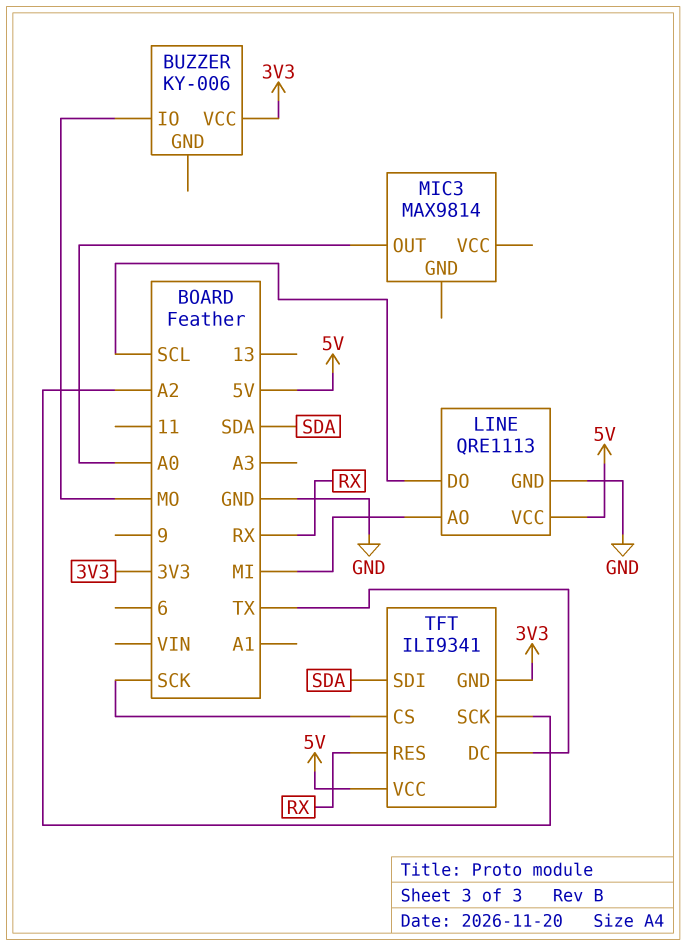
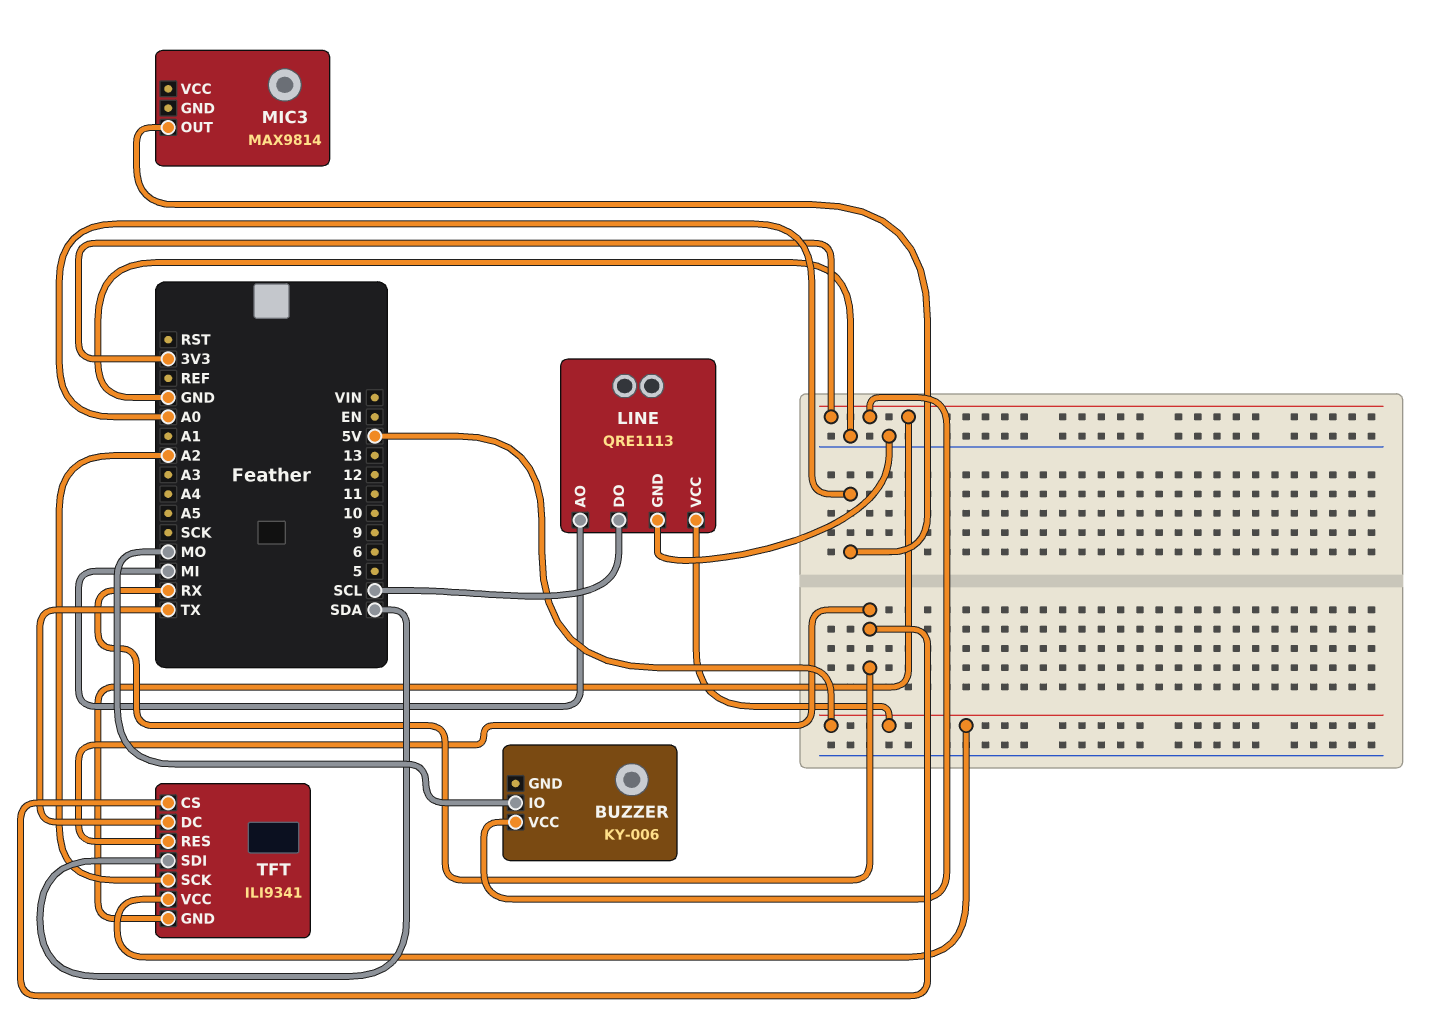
TFT pin CS: SCK -> RX

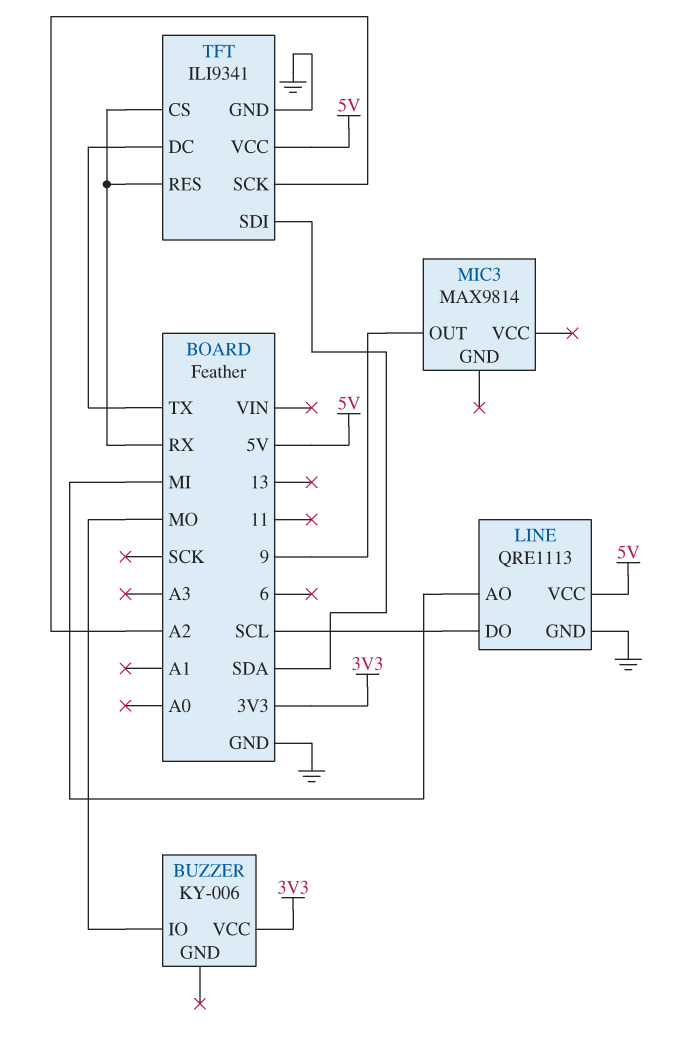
MIC3 pin OUT: A0 -> 9
TFT pin GND: 3V3 -> GND

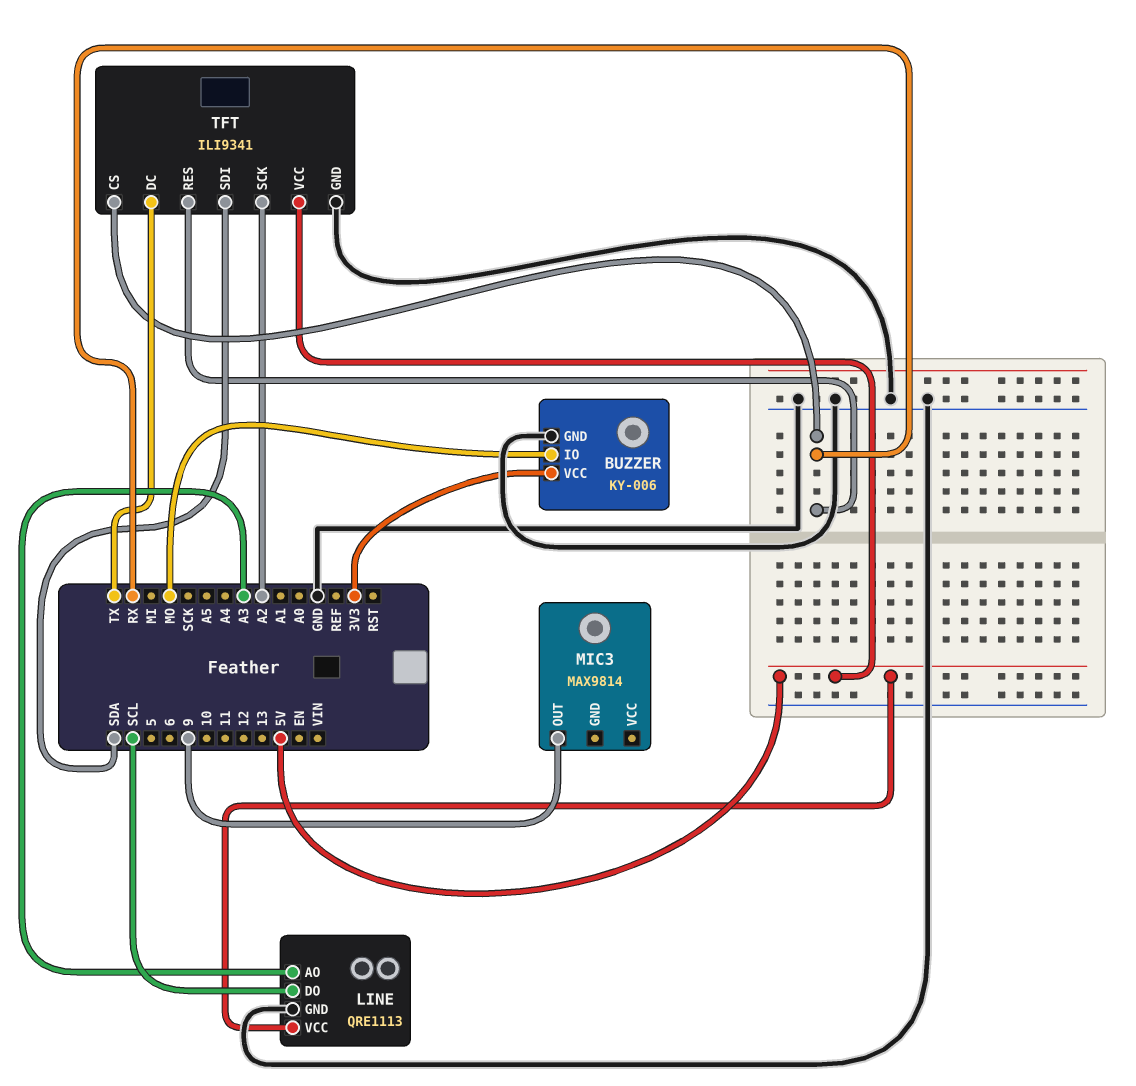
BUZZER pin GND: none -> GND
LINE pin AO: MI -> A3

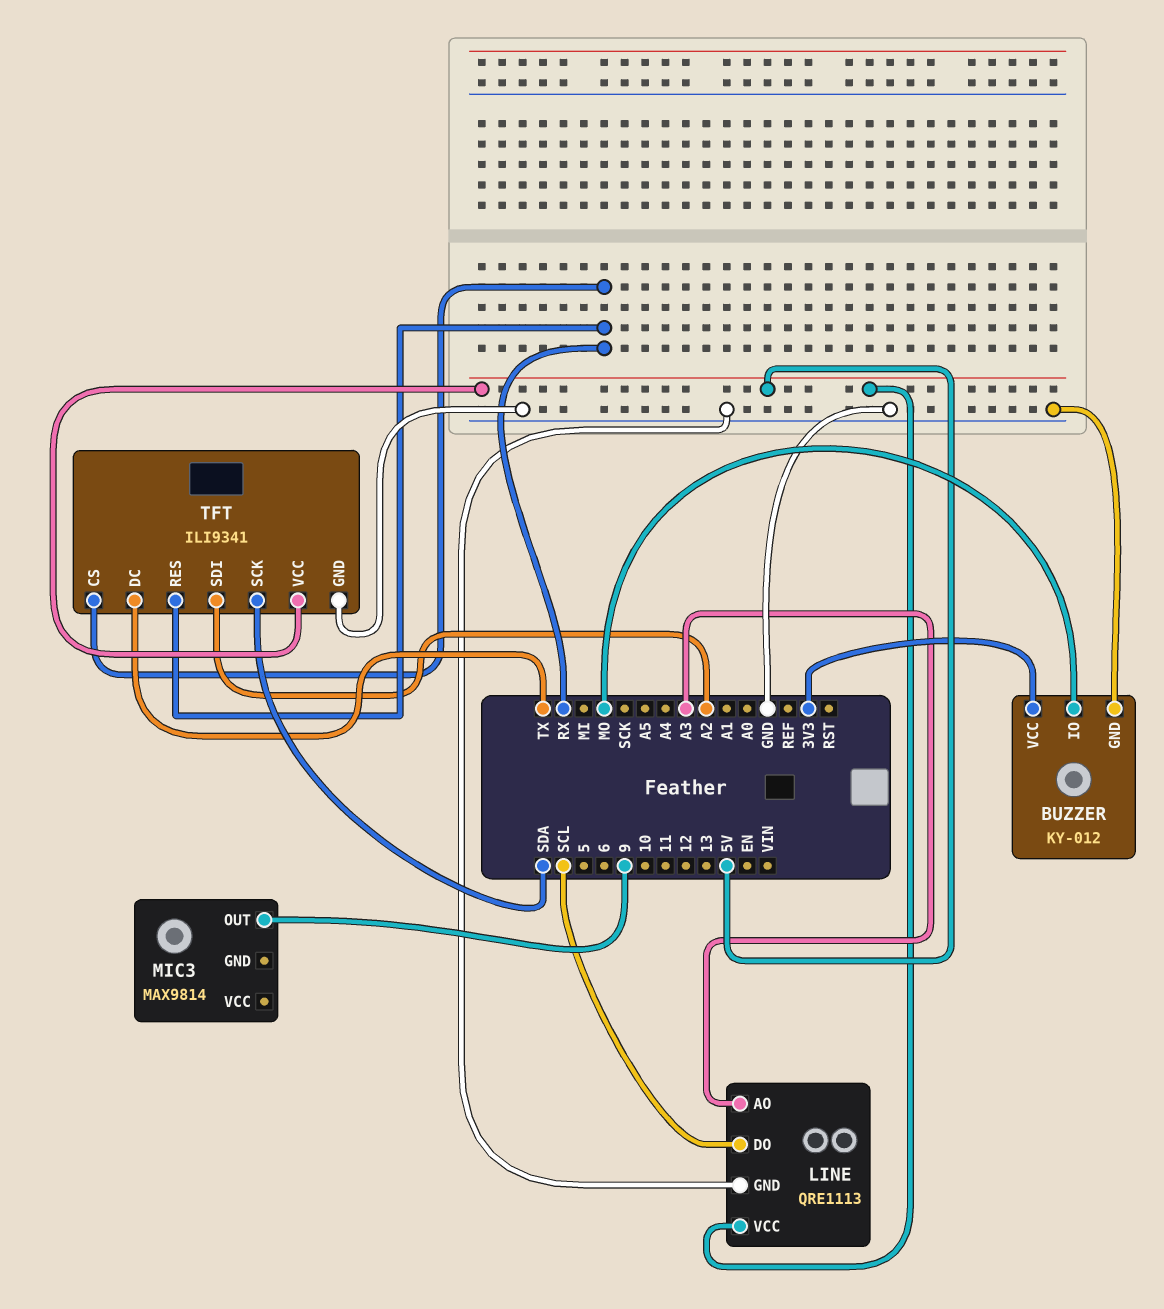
BUZZER: KY-006 -> KY-012
TFT pin SCK: A2 -> SDA
TFT pin SDI: SDA -> A2

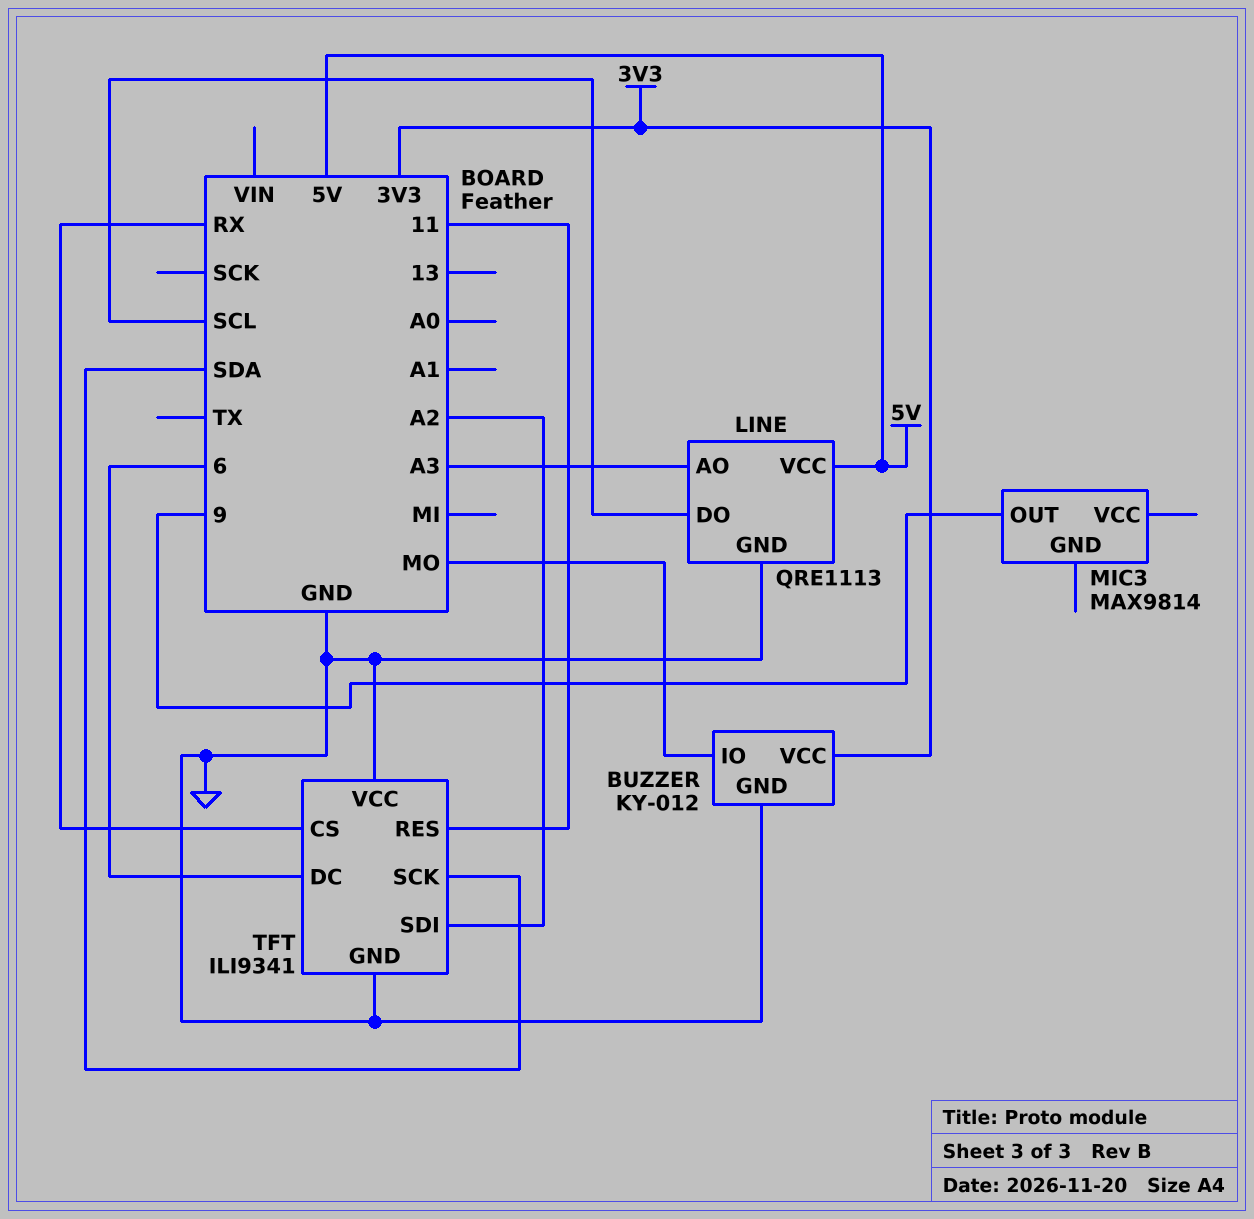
TFT pin DC: TX -> 6
TFT pin RES: RX -> 11
TFT pin VCC: 5V -> GND

